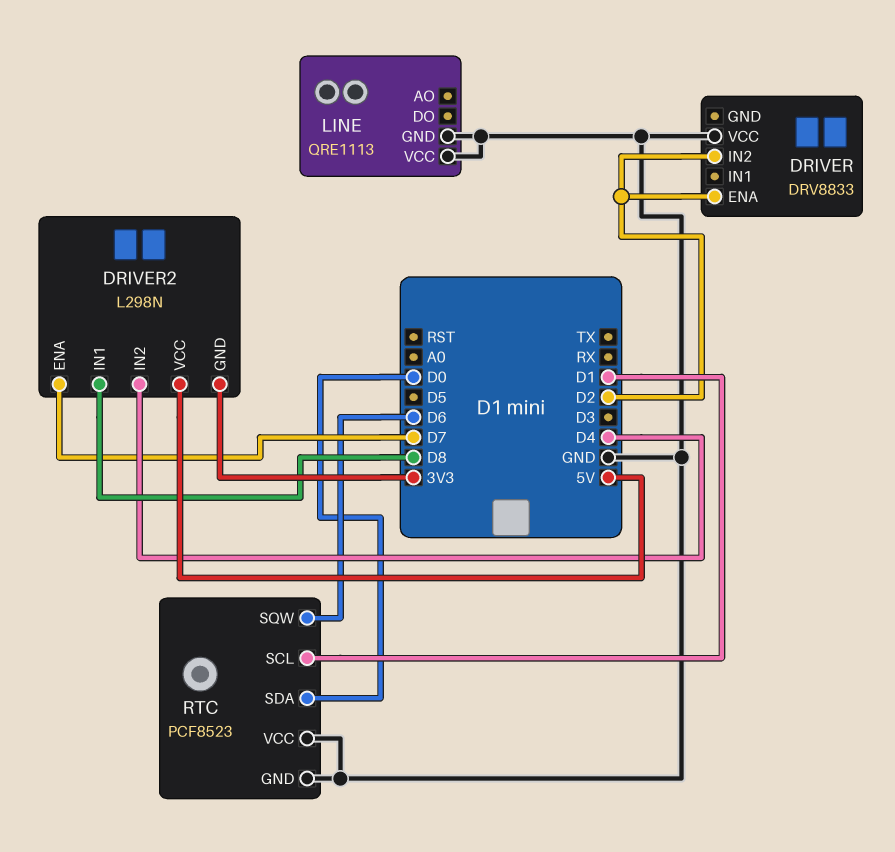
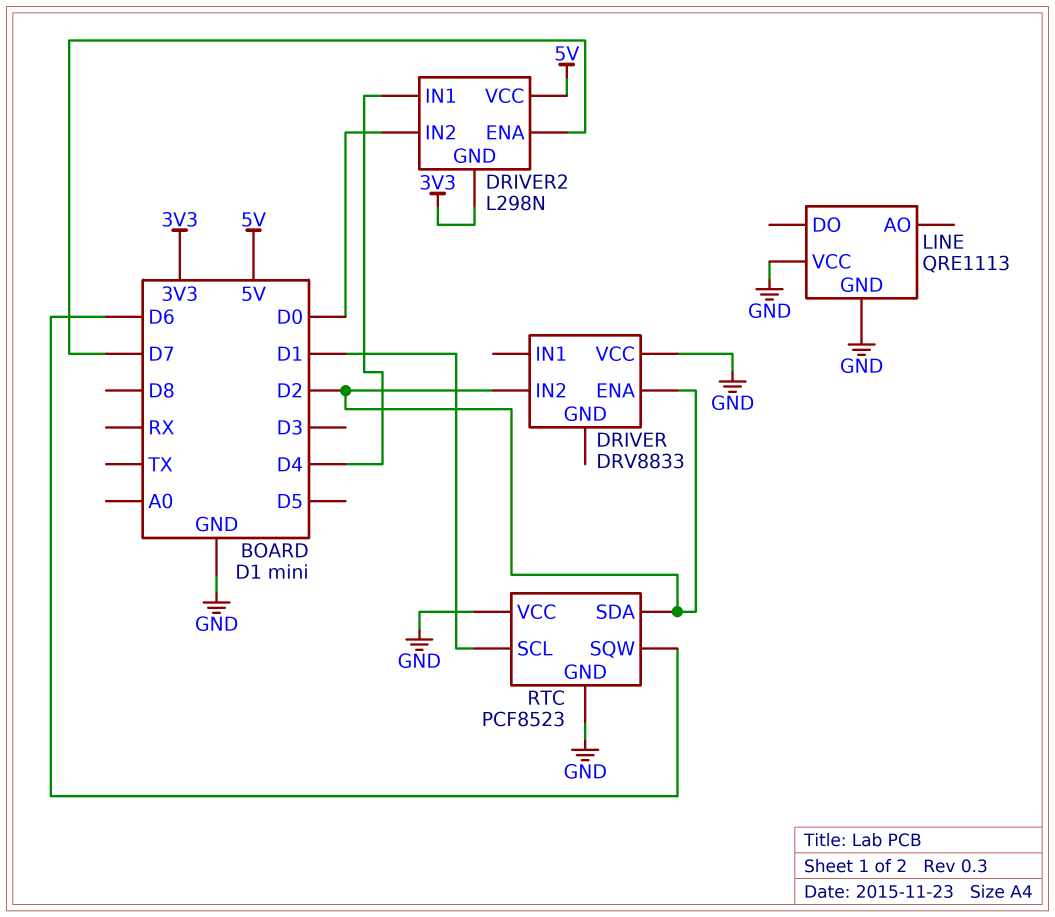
DRIVER2 pin IN1: D8 -> D4
DRIVER2 pin IN2: D4 -> D0
RTC pin SDA: D0 -> D2

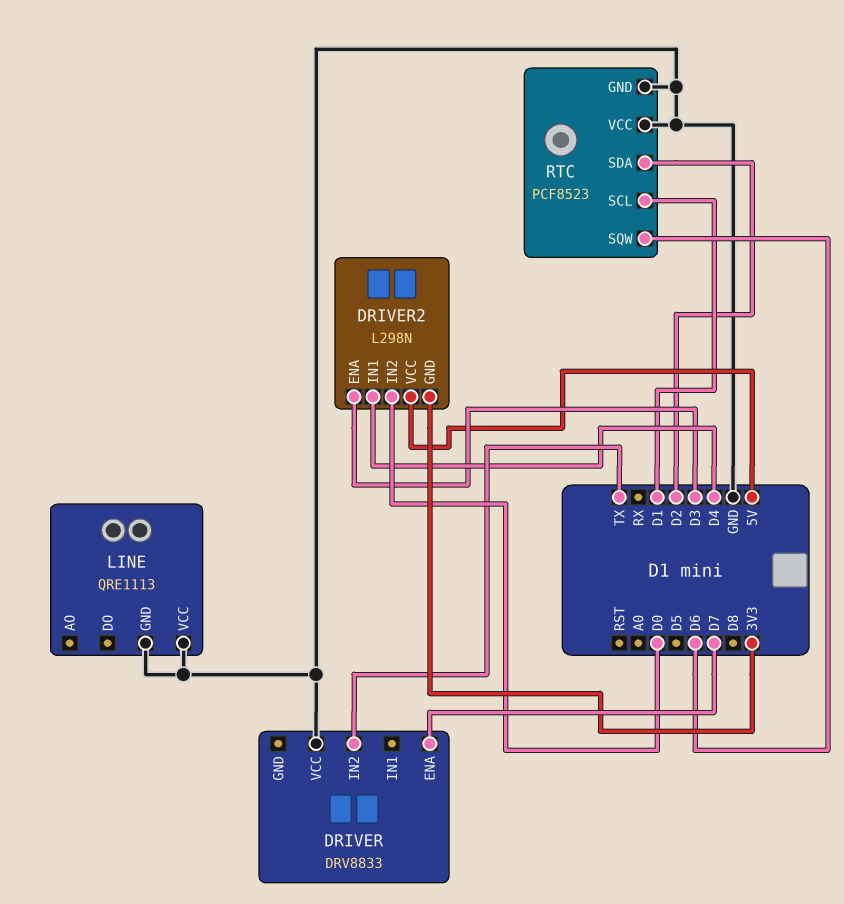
DRIVER pin ENA: D2 -> D7
DRIVER pin IN2: D2 -> TX
DRIVER2 pin ENA: D7 -> D3

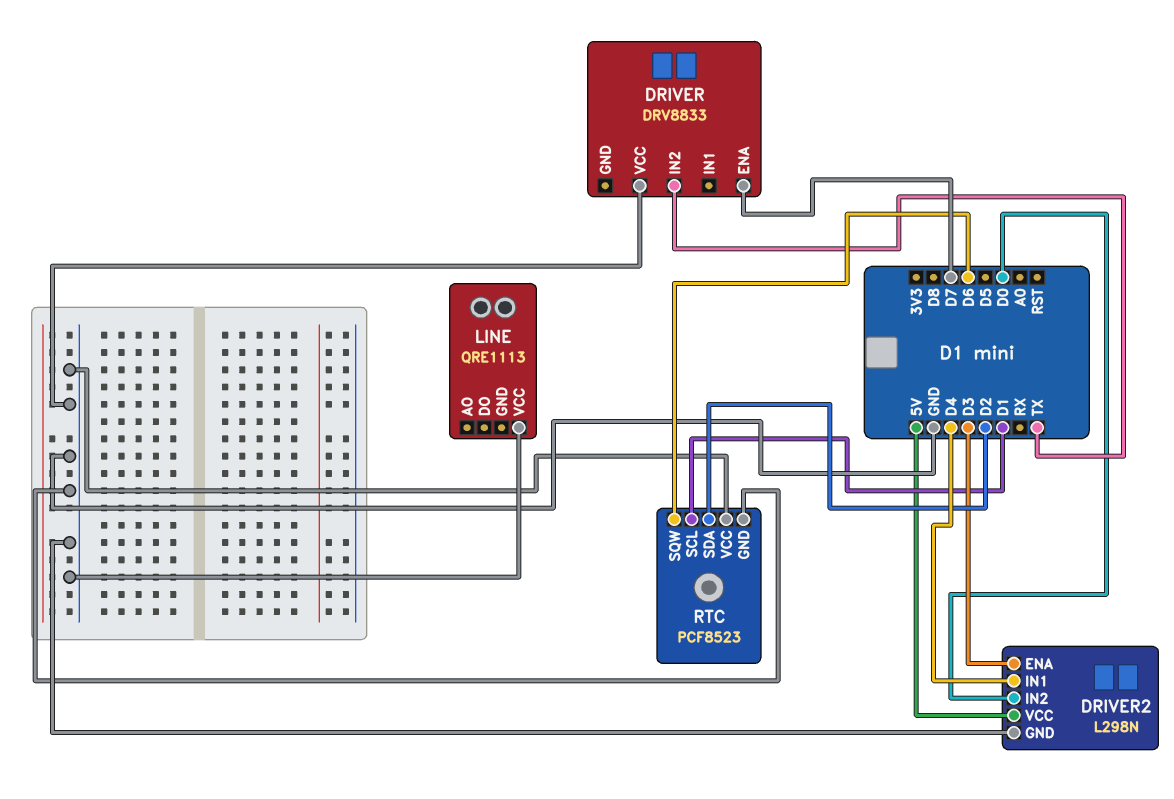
DRIVER2 pin GND: 3V3 -> GND
LINE pin GND: GND -> none

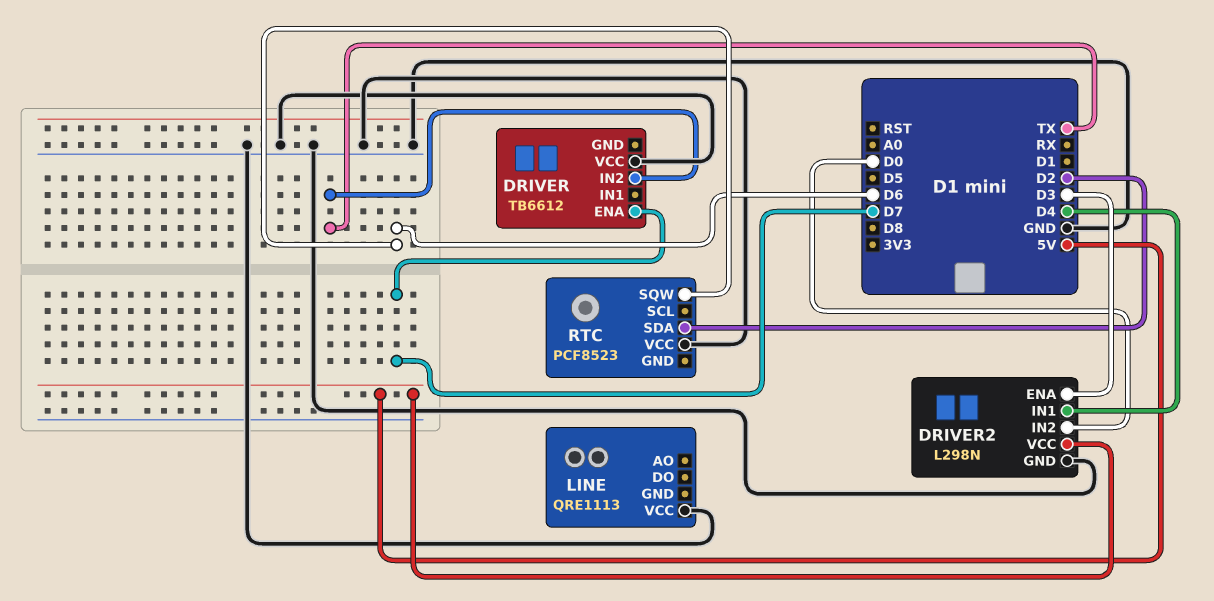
DRIVER: DRV8833 -> TB6612
RTC pin GND: GND -> none
RTC pin SCL: D1 -> none

